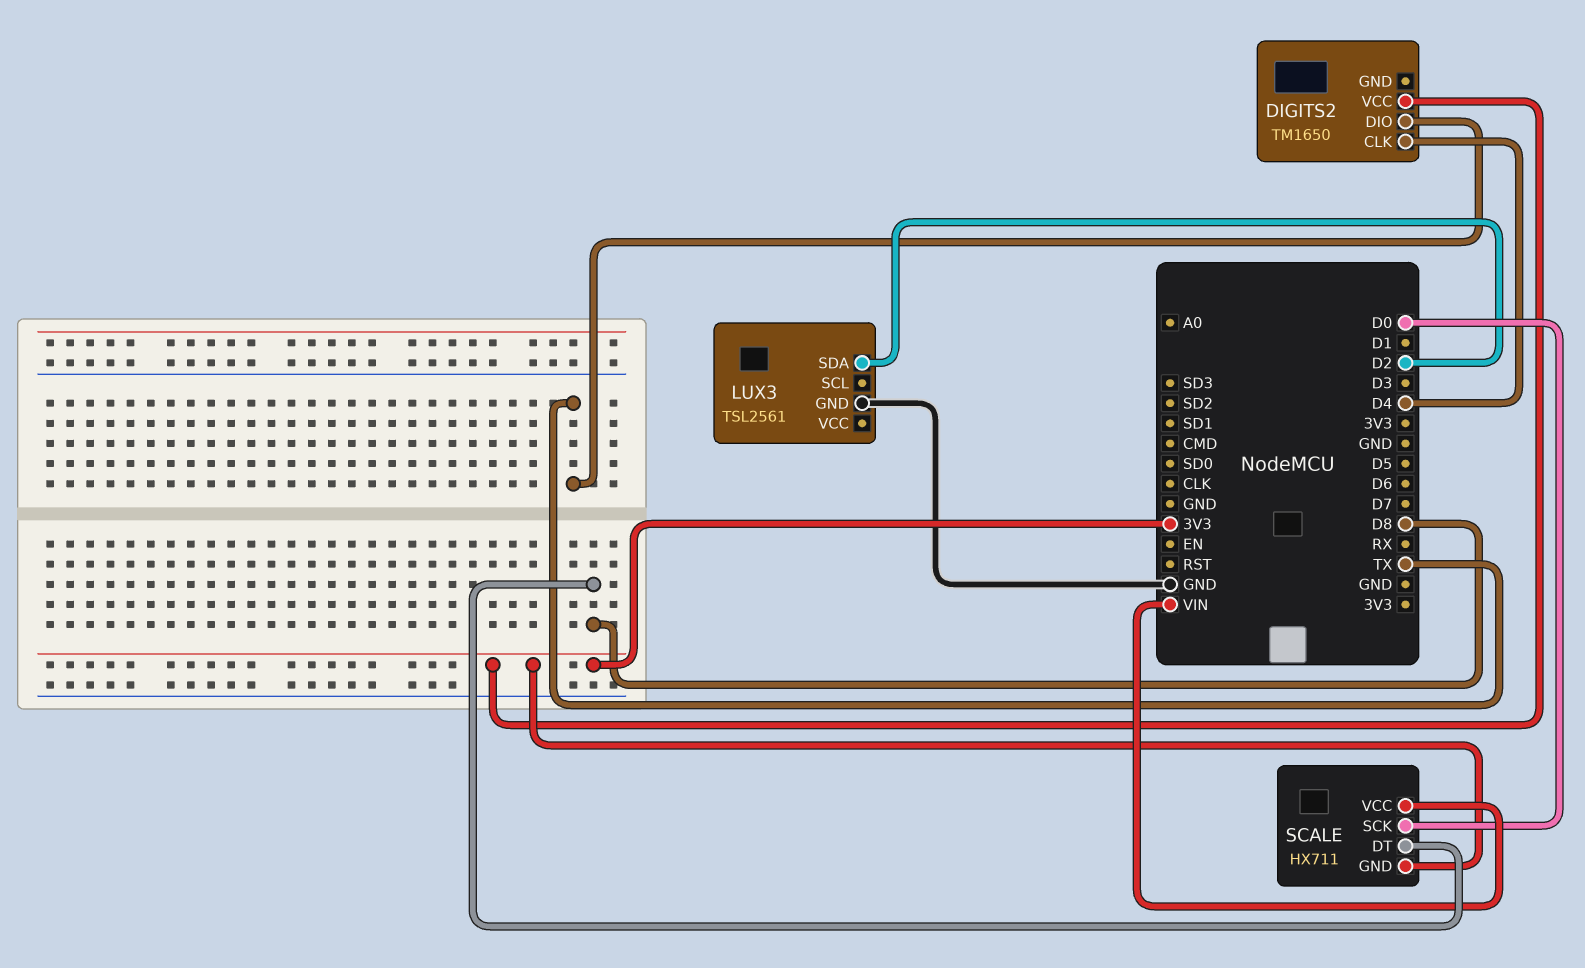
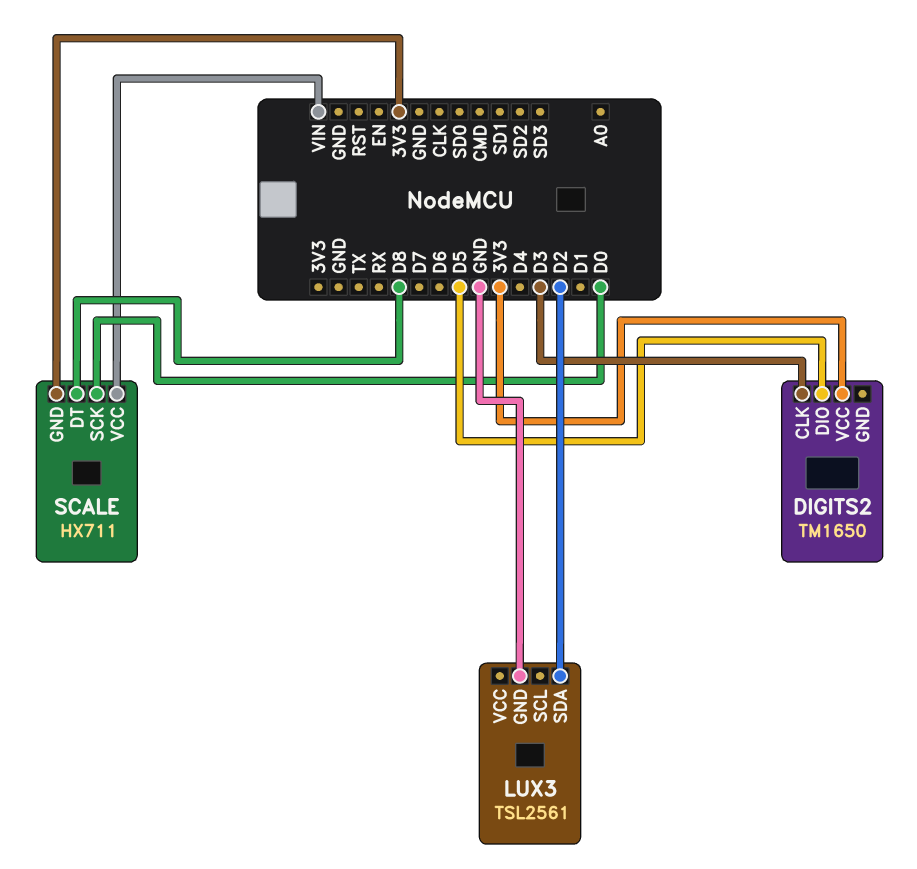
DIGITS2 pin CLK: D4 -> D3
DIGITS2 pin DIO: TX -> D5

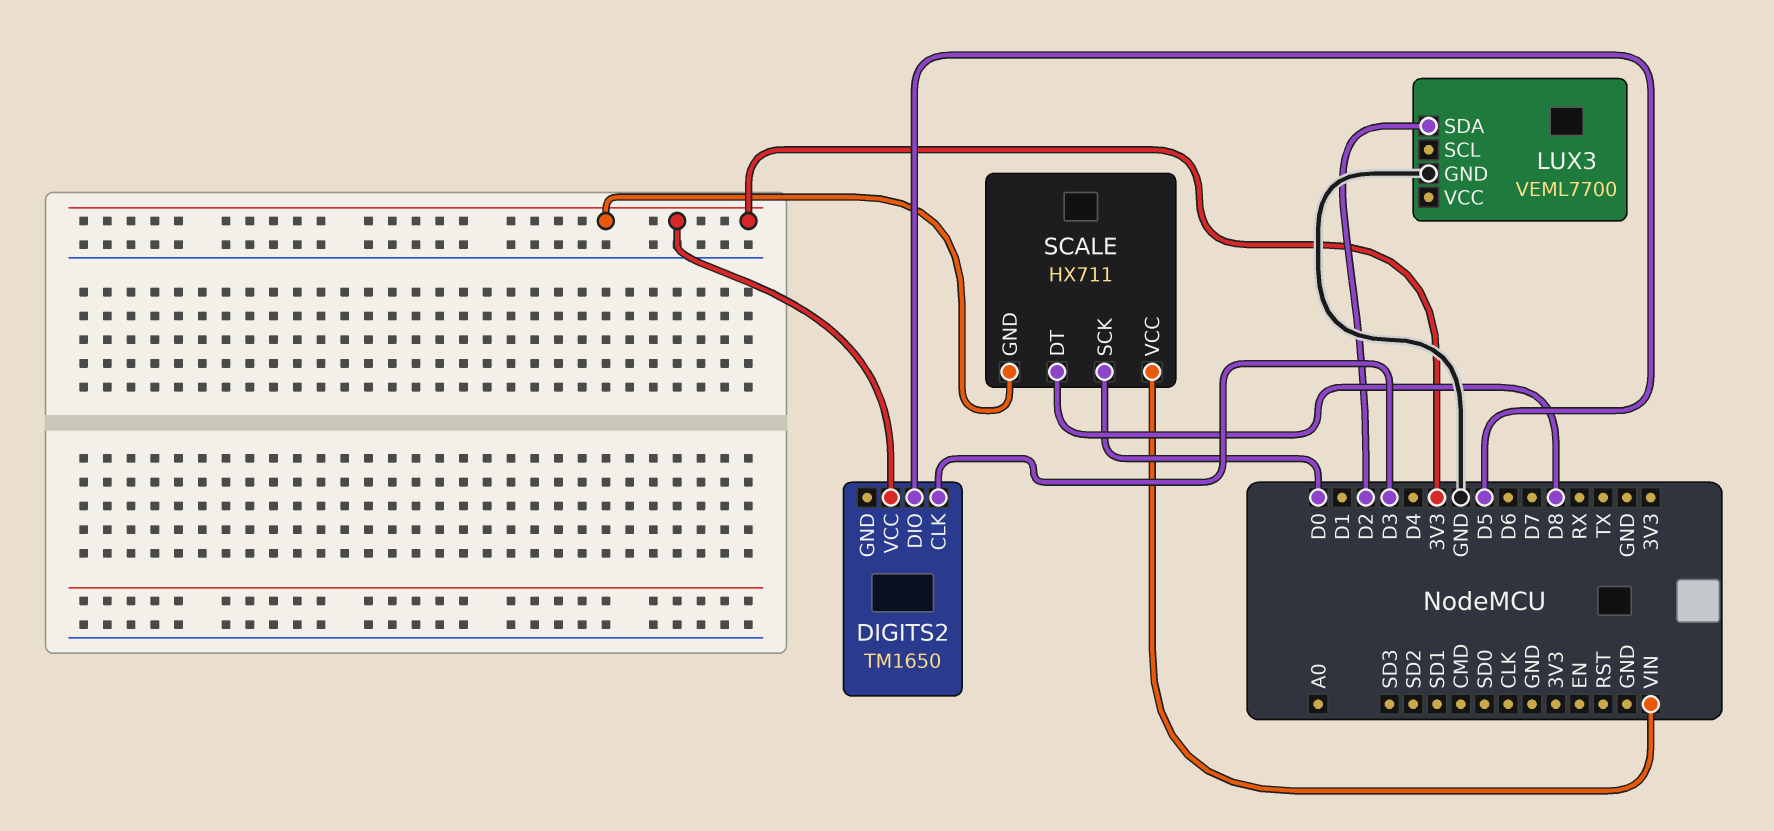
LUX3: TSL2561 -> VEML7700

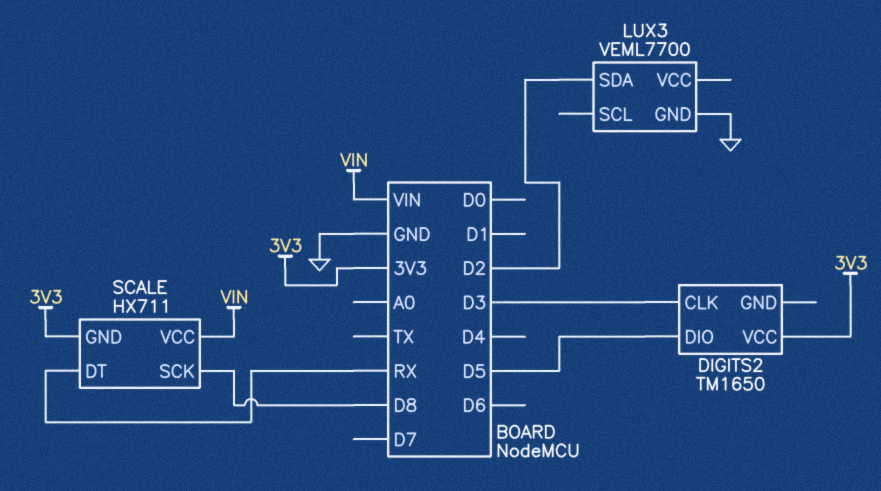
SCALE pin DT: D8 -> RX
SCALE pin SCK: D0 -> D8

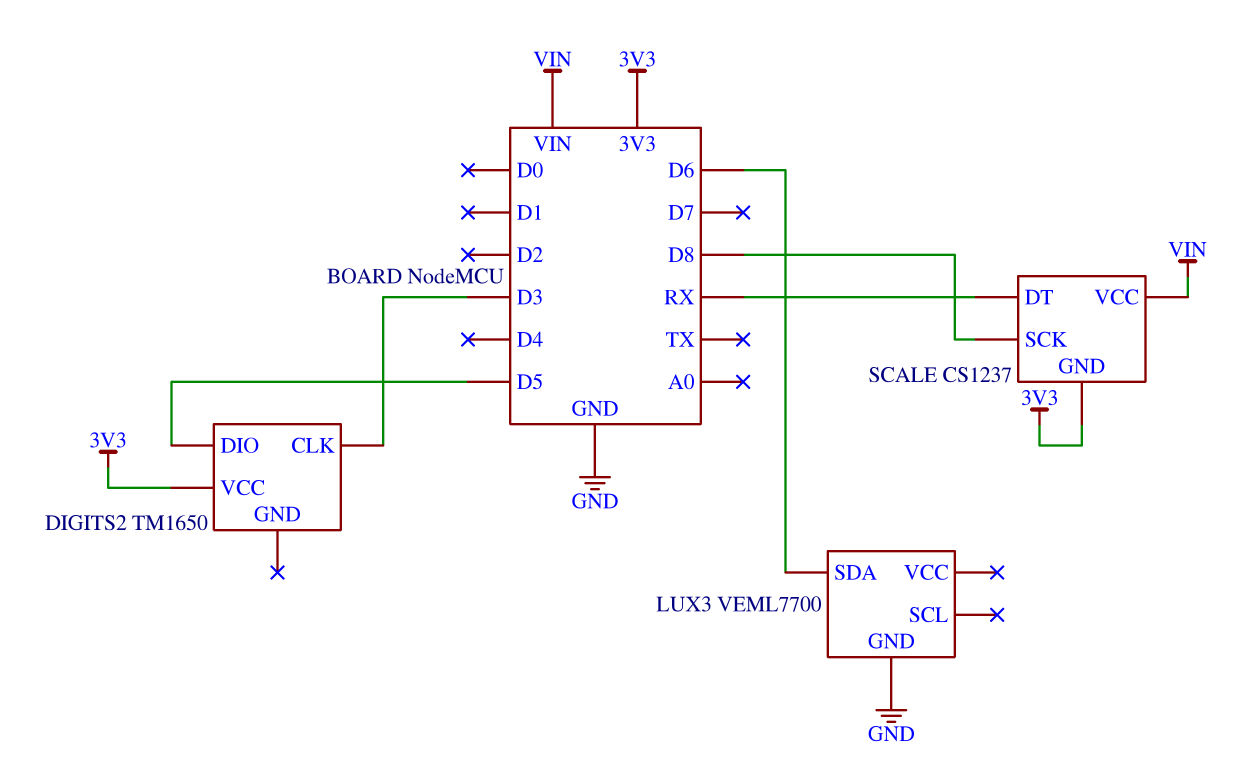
LUX3 pin SDA: D2 -> D6
SCALE: HX711 -> CS1237

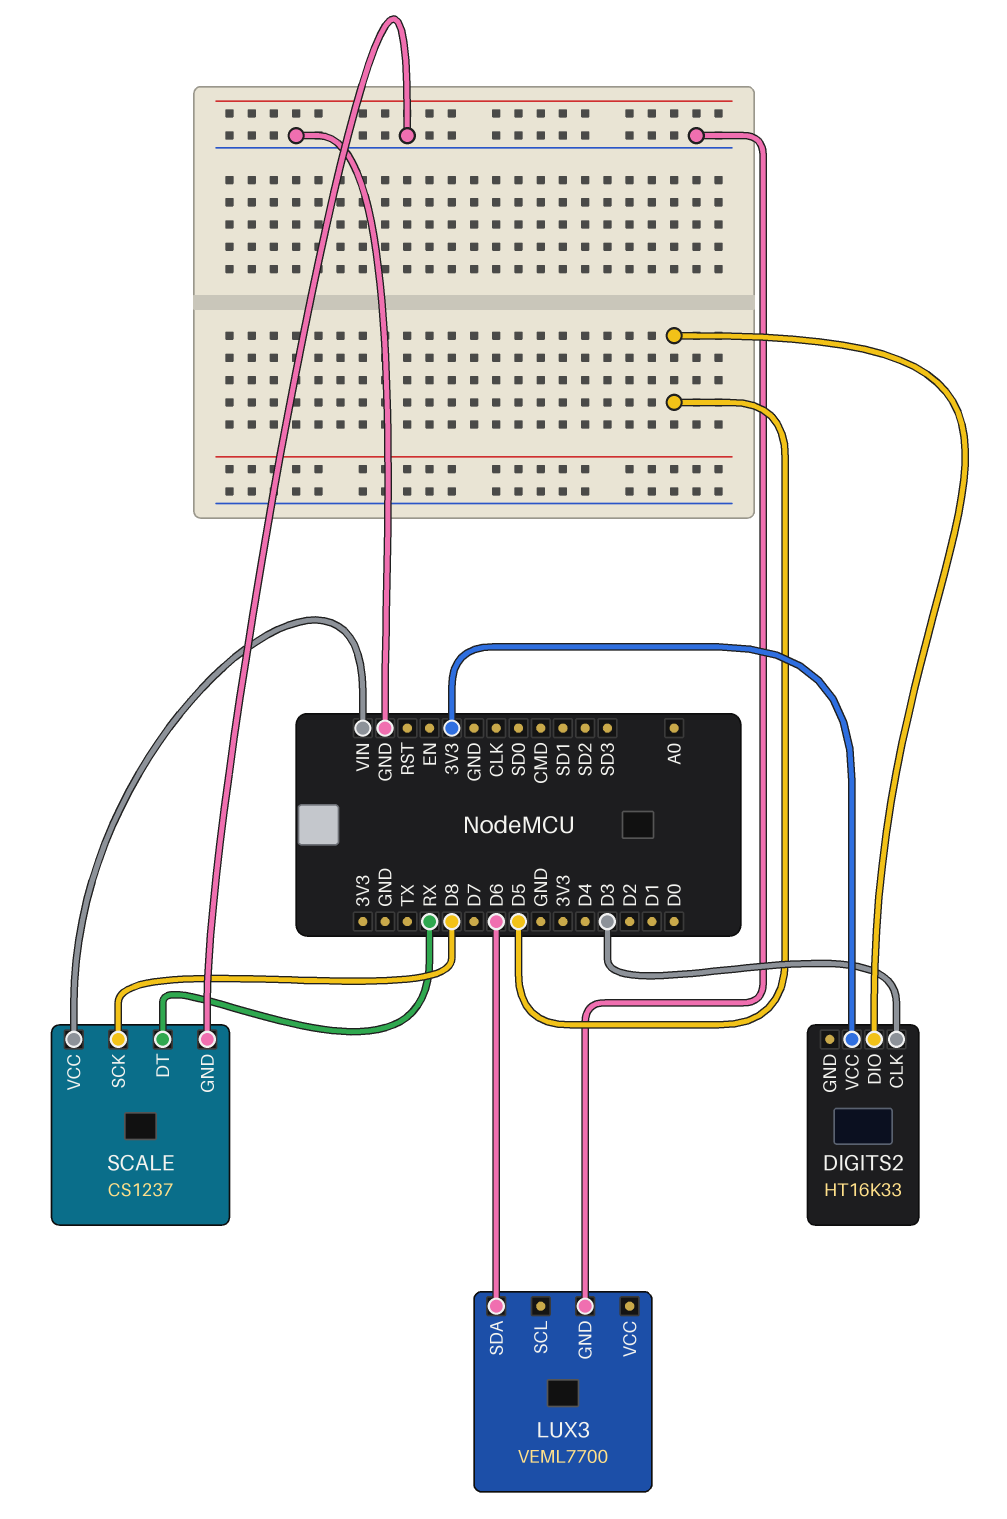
DIGITS2: TM1650 -> HT16K33
SCALE pin GND: 3V3 -> GND

